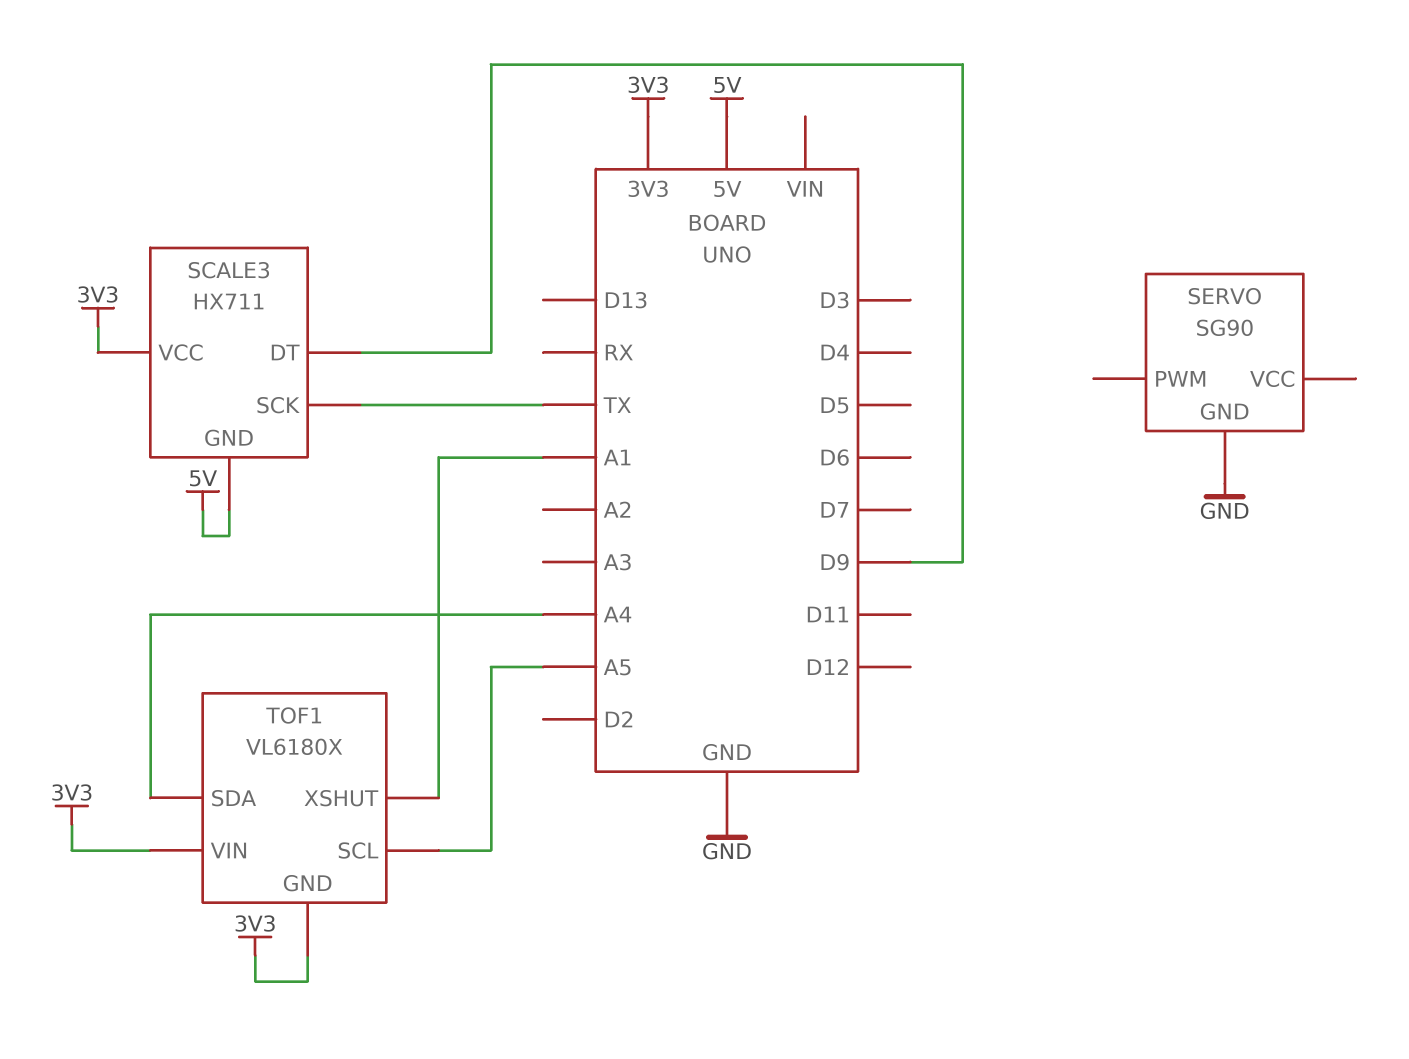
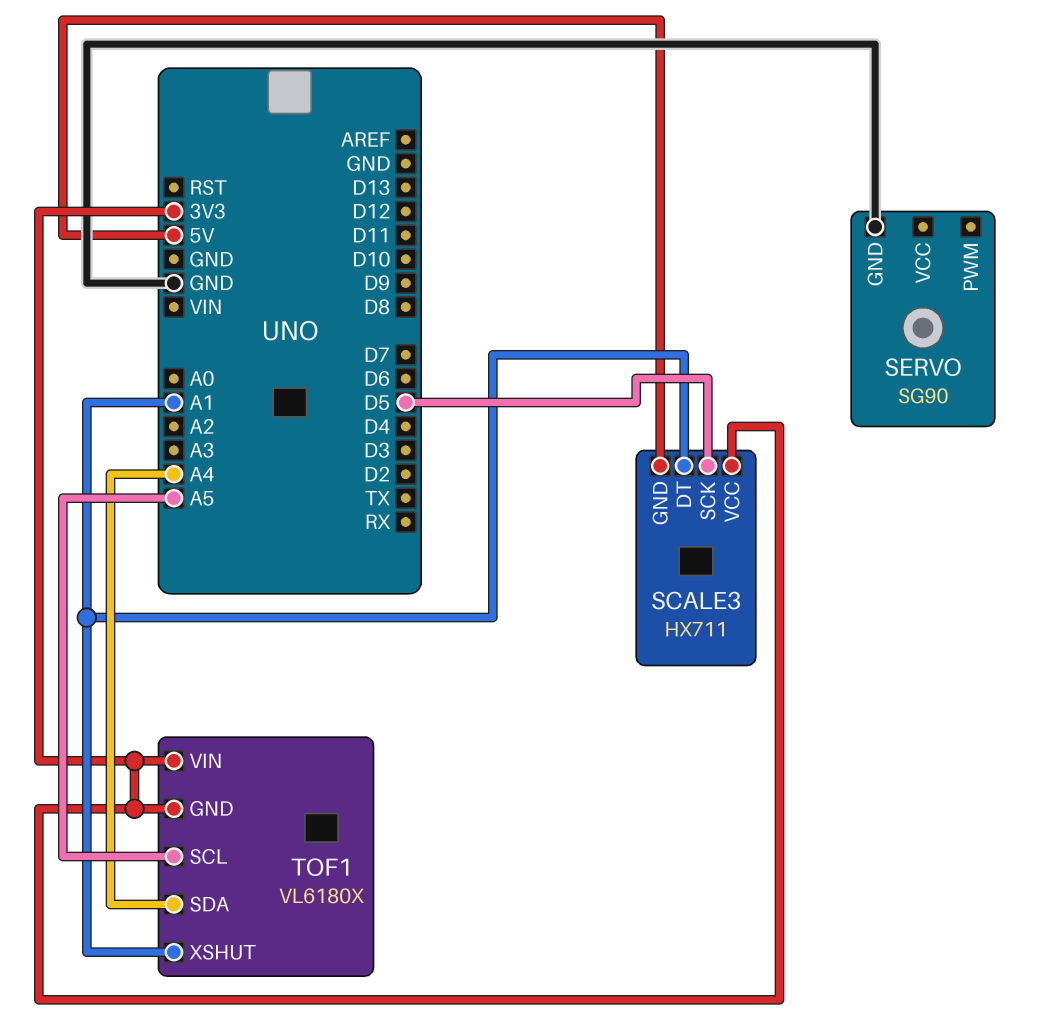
SCALE3 pin DT: D9 -> A1
SCALE3 pin SCK: TX -> D5

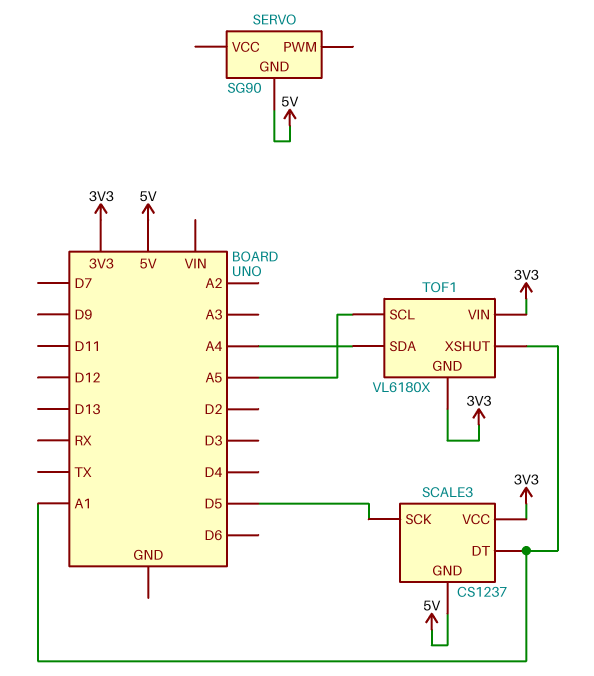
SCALE3: HX711 -> CS1237
SERVO pin GND: GND -> 5V

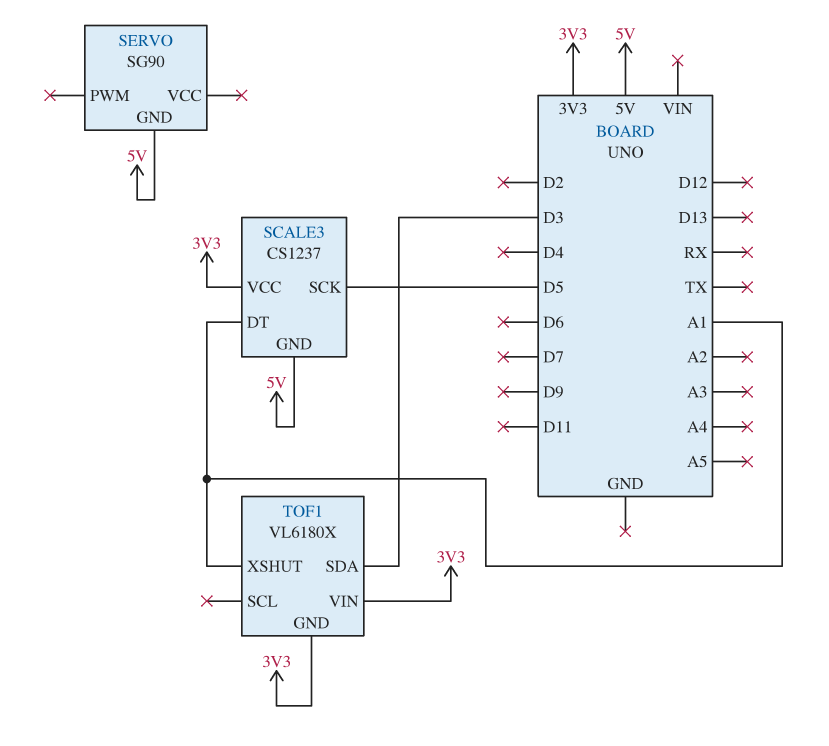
TOF1 pin SCL: A5 -> none
TOF1 pin SDA: A4 -> D3

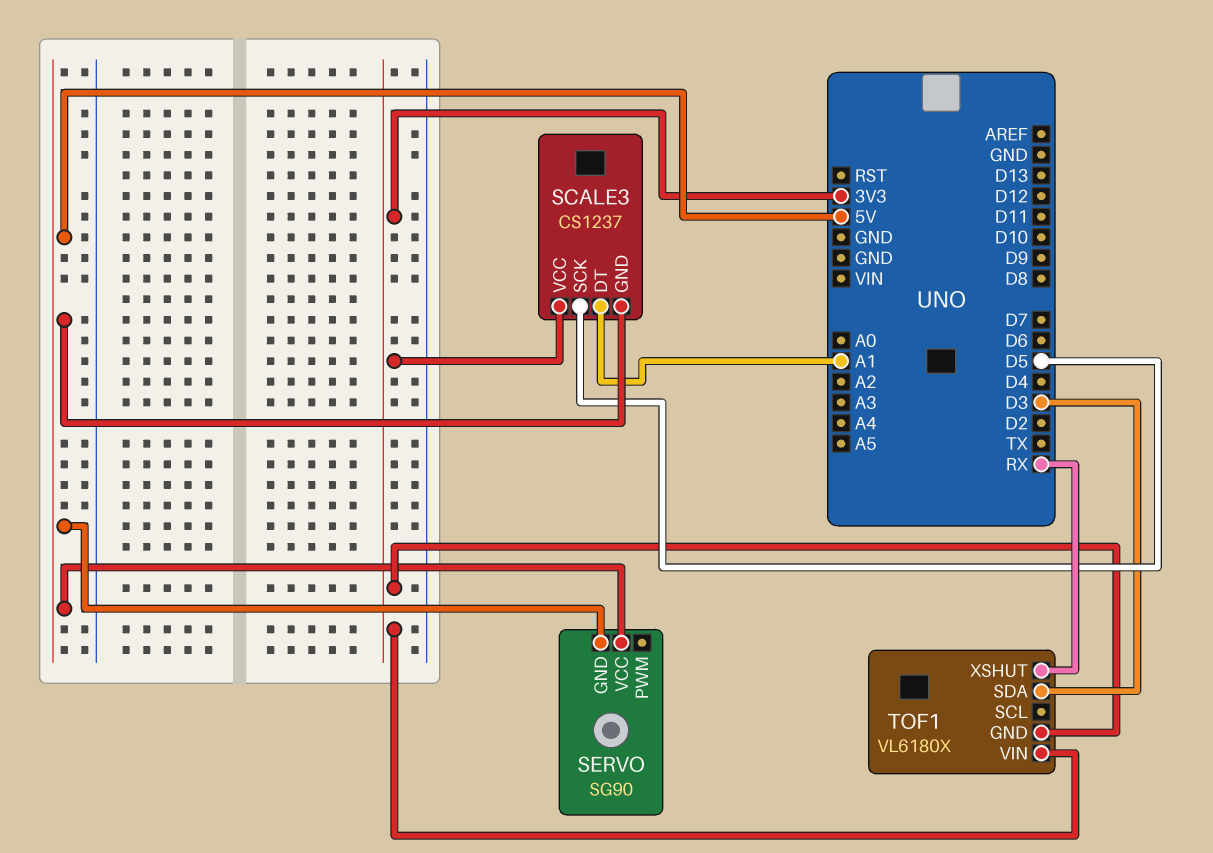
SERVO pin VCC: none -> 5V
TOF1 pin XSHUT: A1 -> RX

